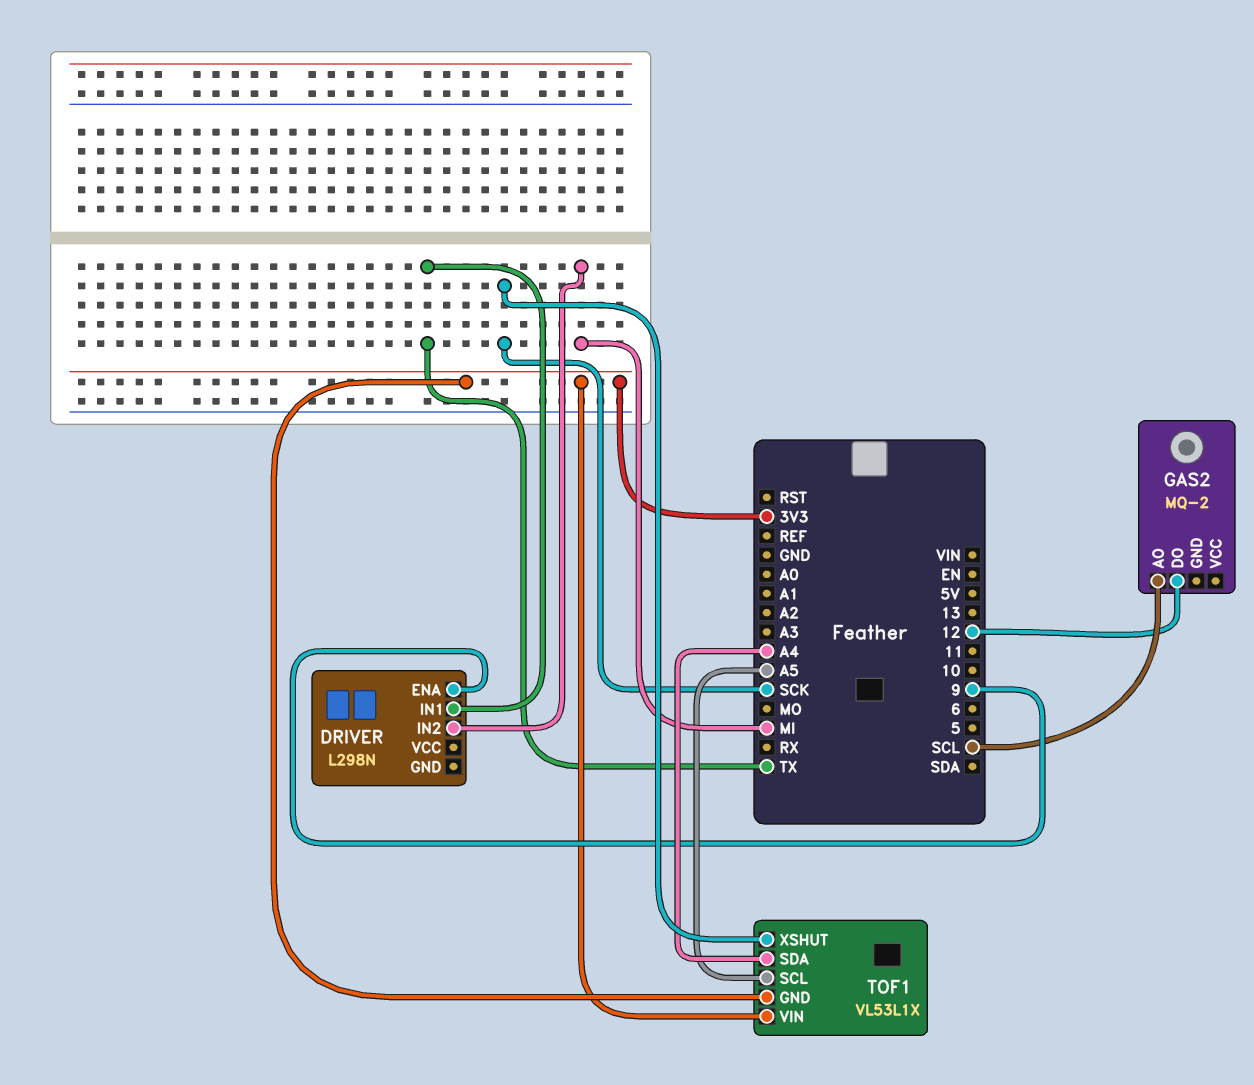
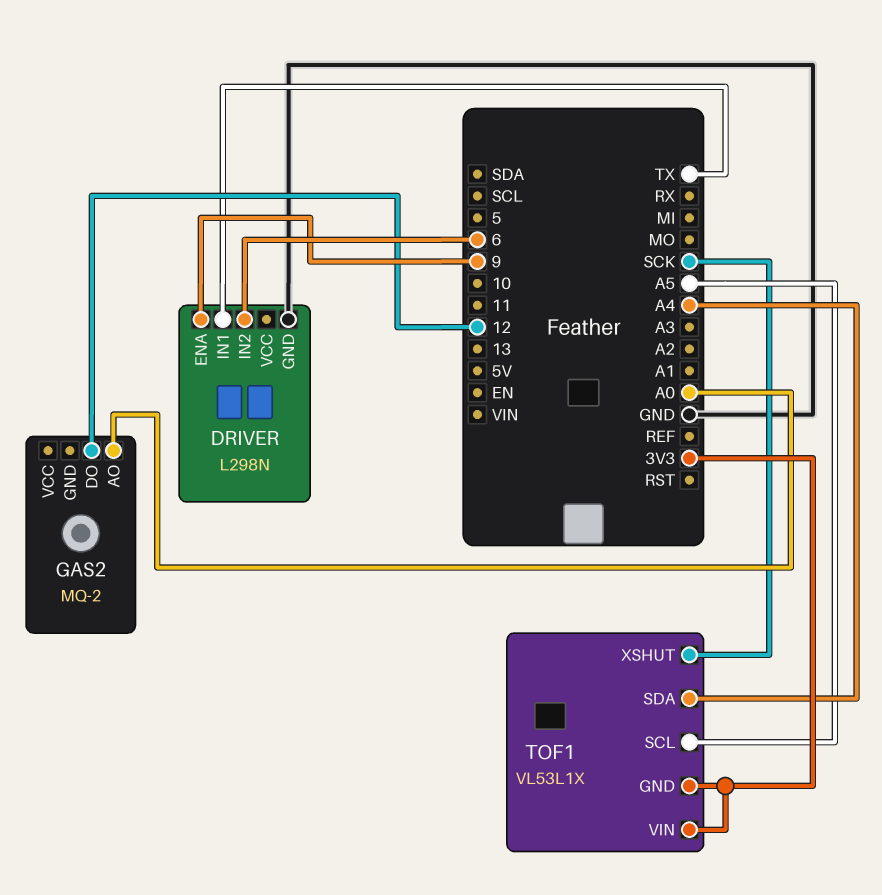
DRIVER pin GND: none -> GND
DRIVER pin IN2: MI -> 6
GAS2 pin AO: SCL -> A0

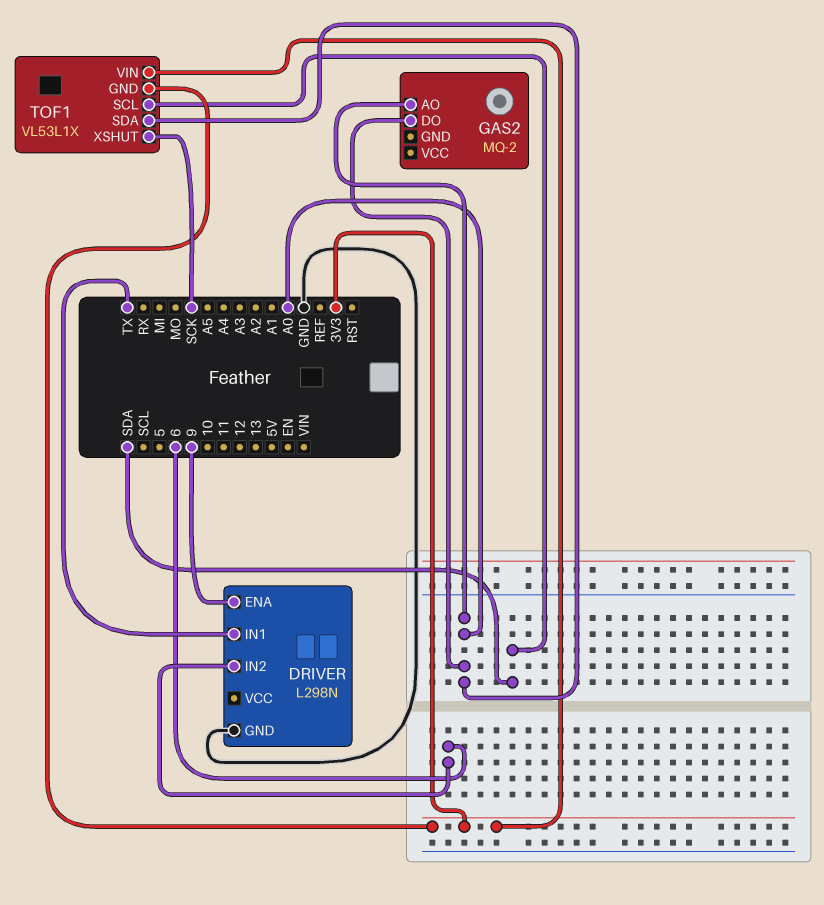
GAS2 pin DO: 12 -> A0
TOF1 pin SCL: A5 -> SDA
TOF1 pin SDA: A4 -> A0

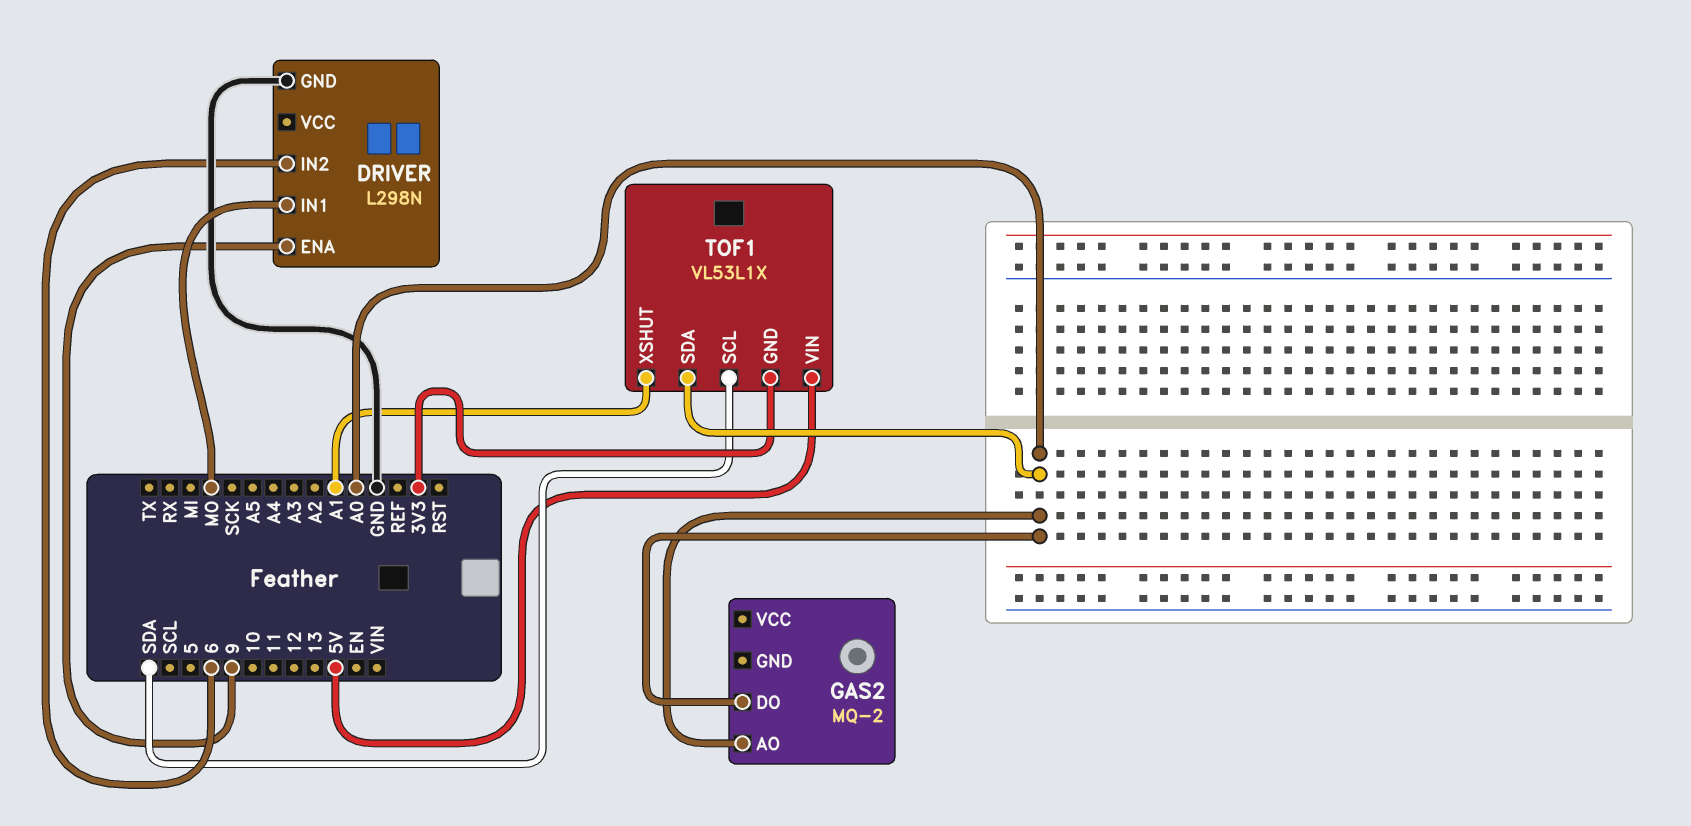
DRIVER pin IN1: TX -> MO
TOF1 pin VIN: 3V3 -> 5V
TOF1 pin XSHUT: SCK -> A1

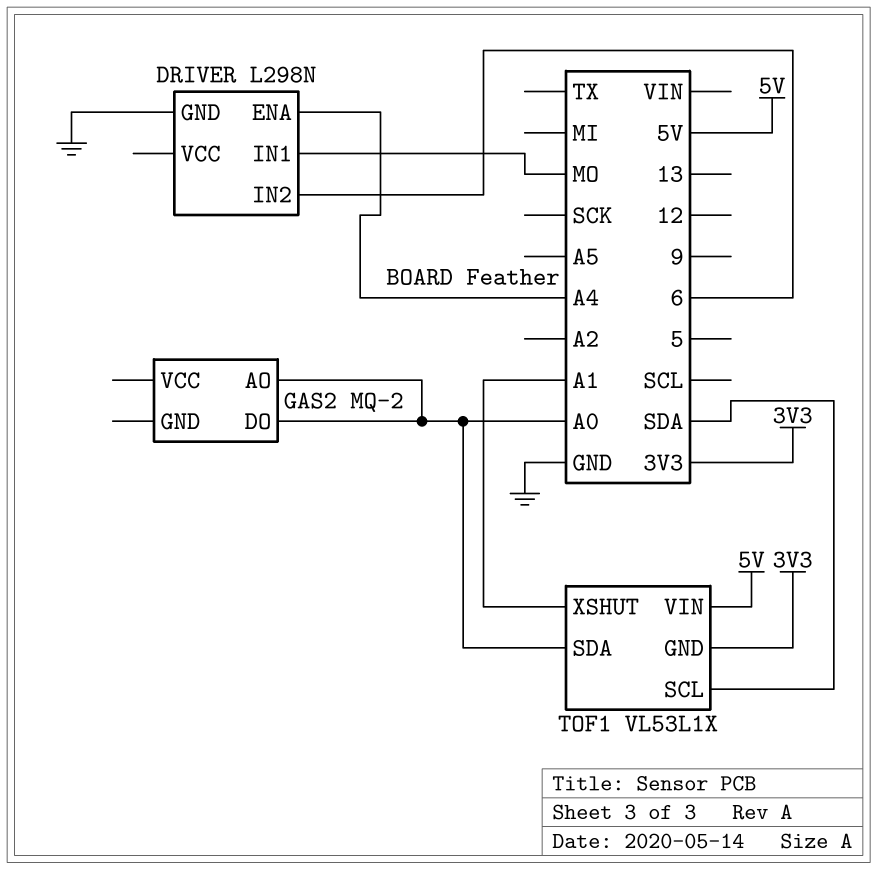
DRIVER pin ENA: 9 -> A4

